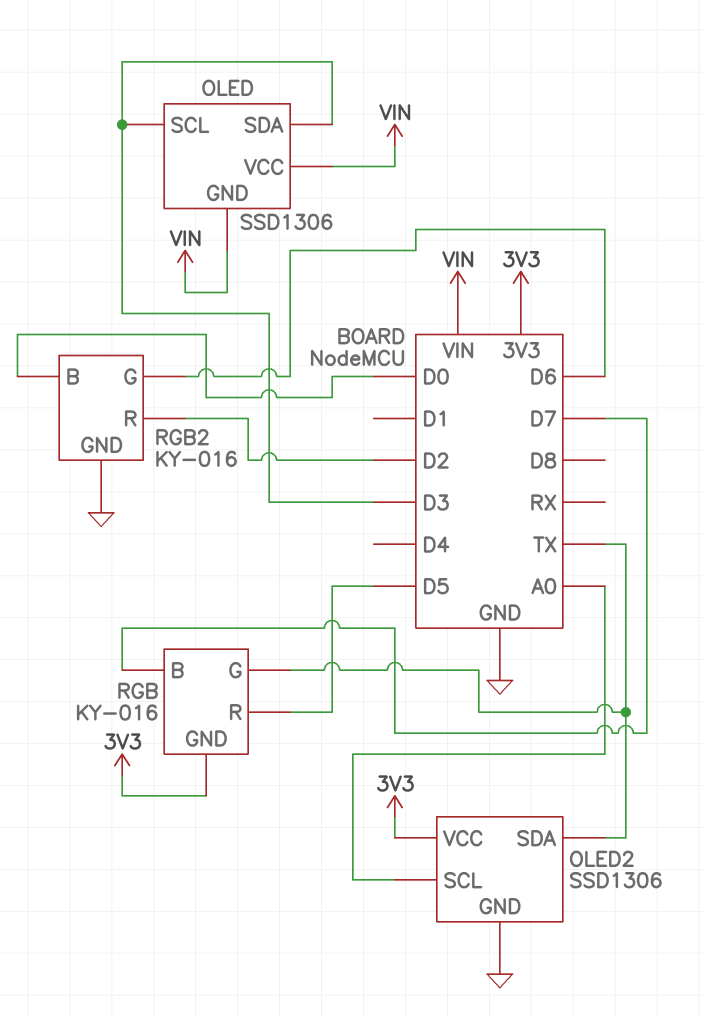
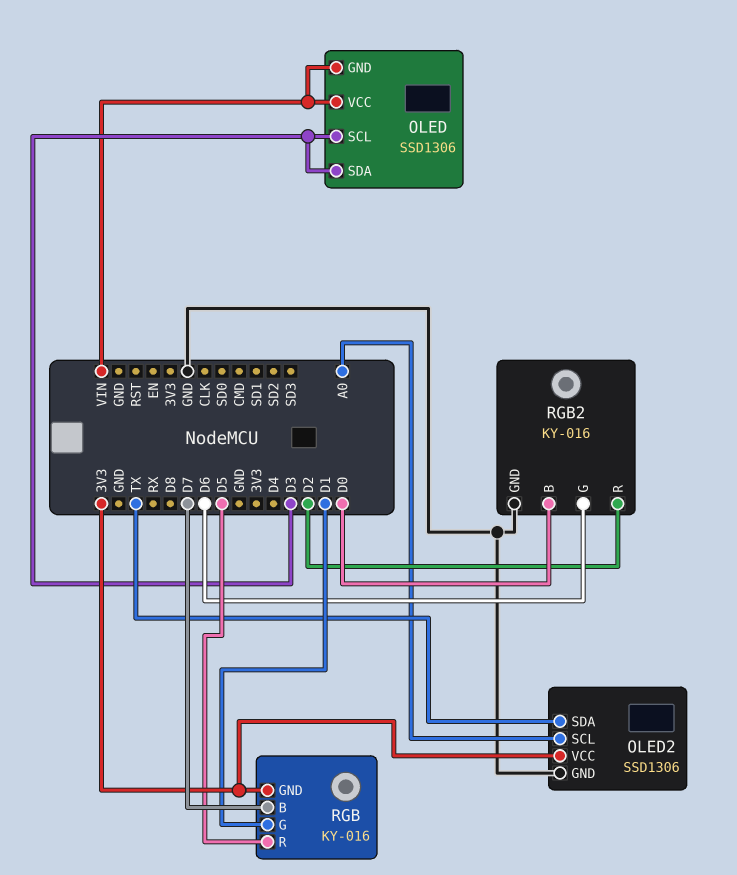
RGB pin G: TX -> D1

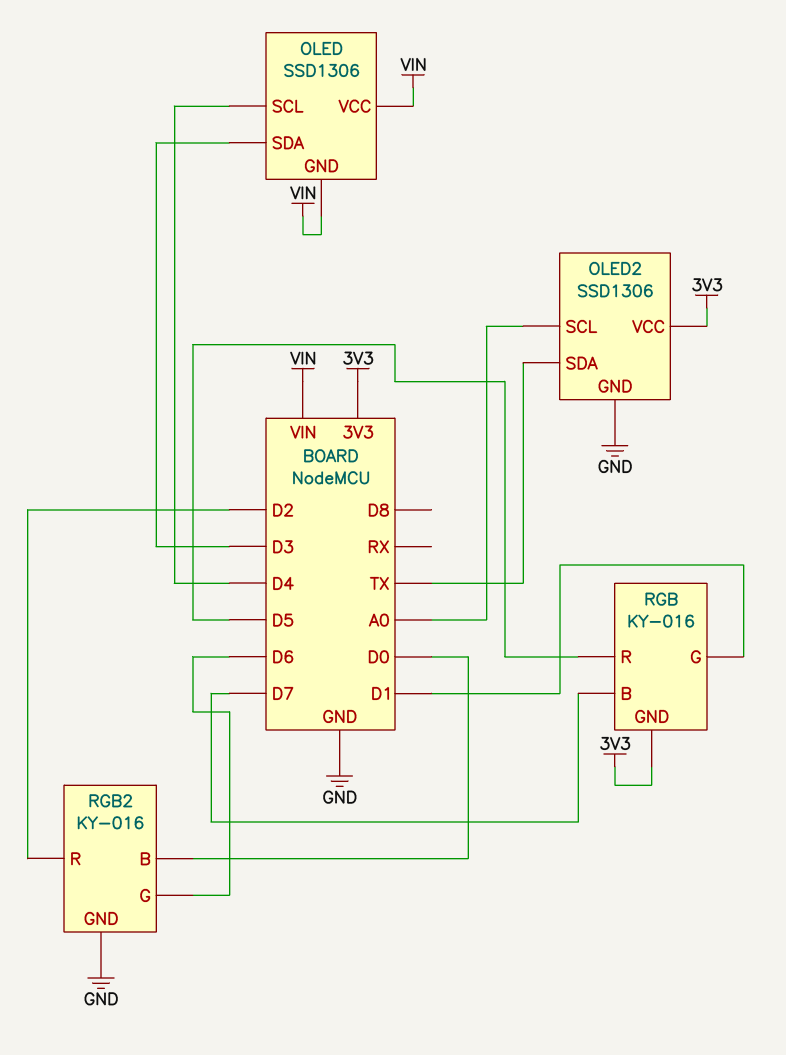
OLED pin SCL: D3 -> D4

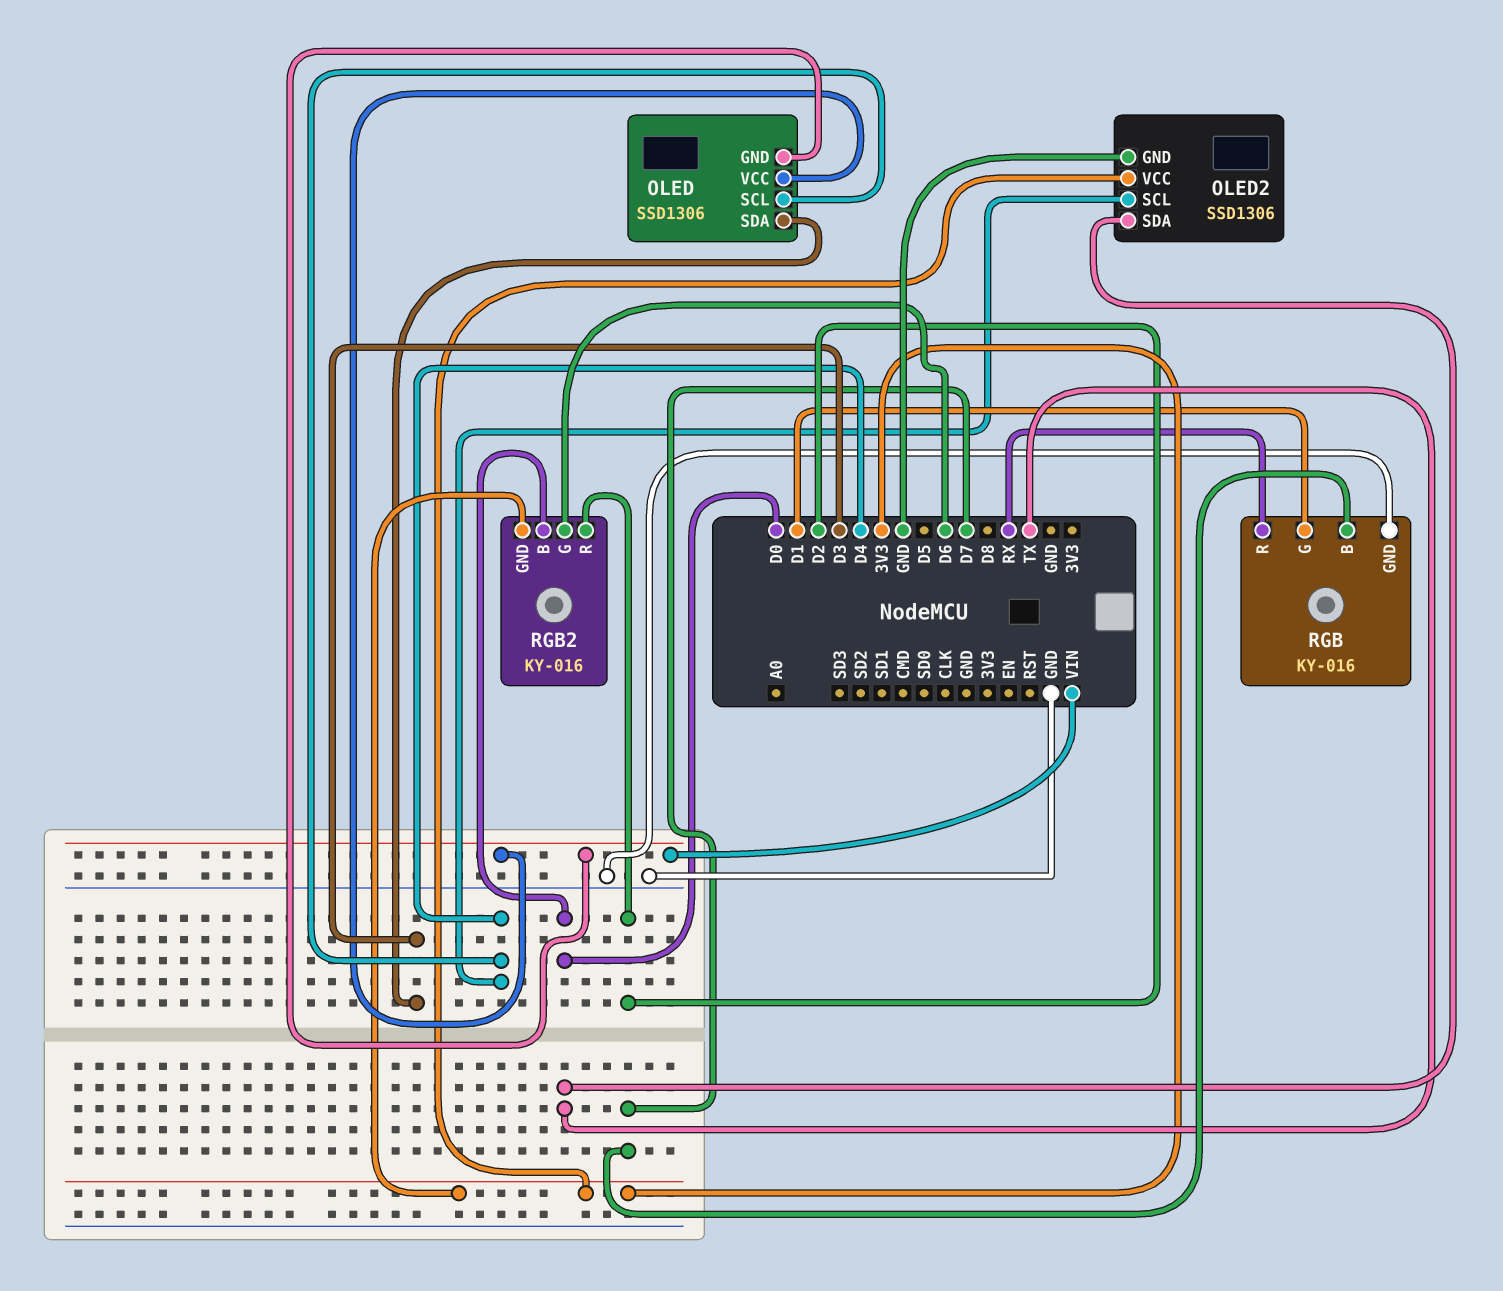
OLED2 pin SCL: A0 -> D4
RGB pin GND: 3V3 -> GND
RGB pin R: D5 -> RX
RGB2 pin GND: GND -> 3V3

